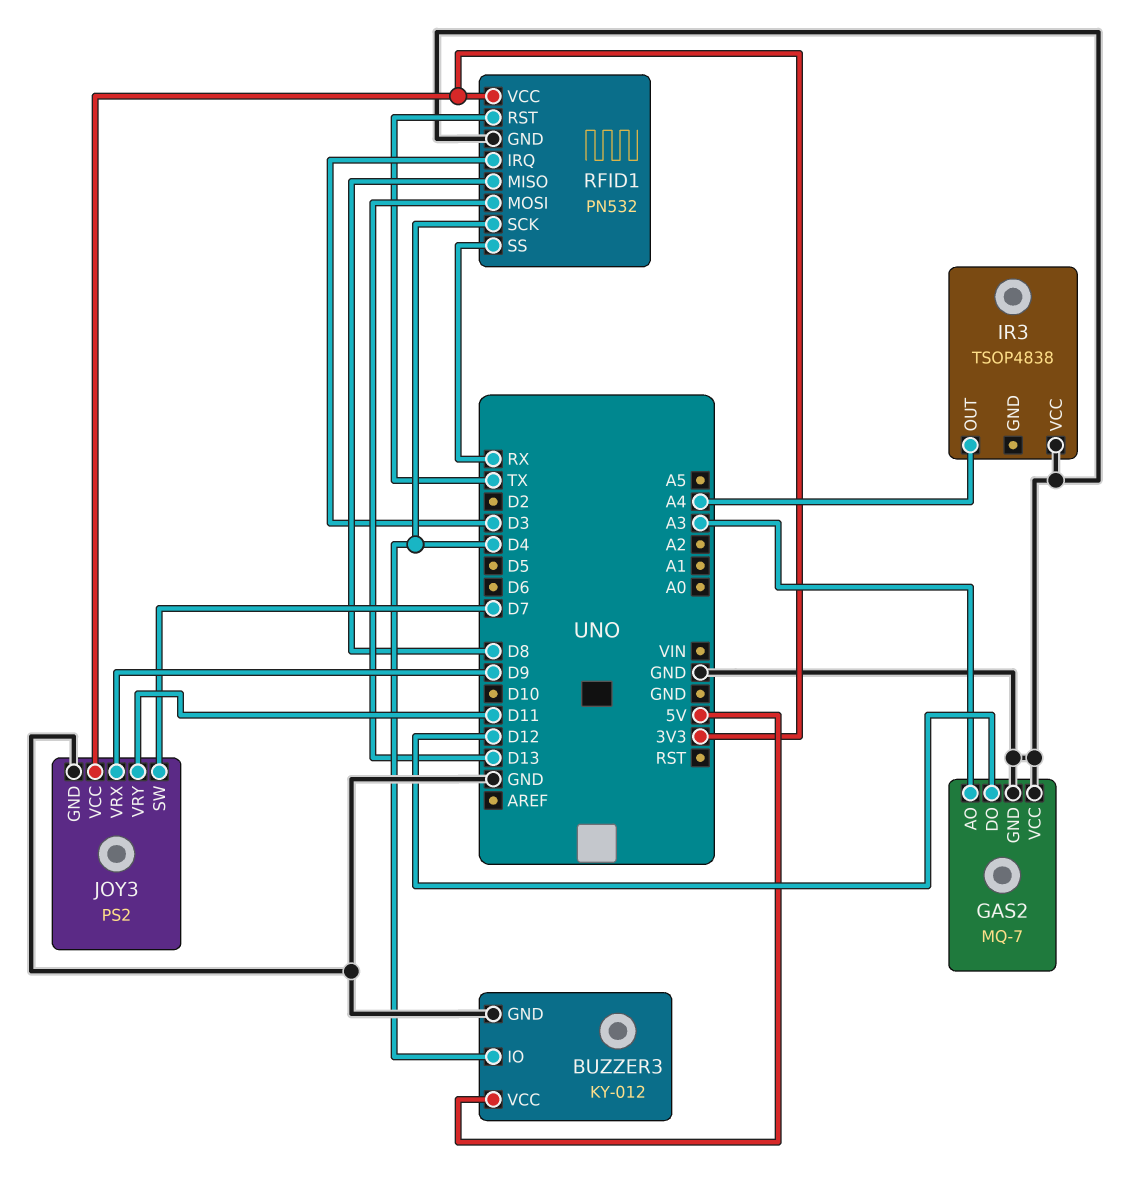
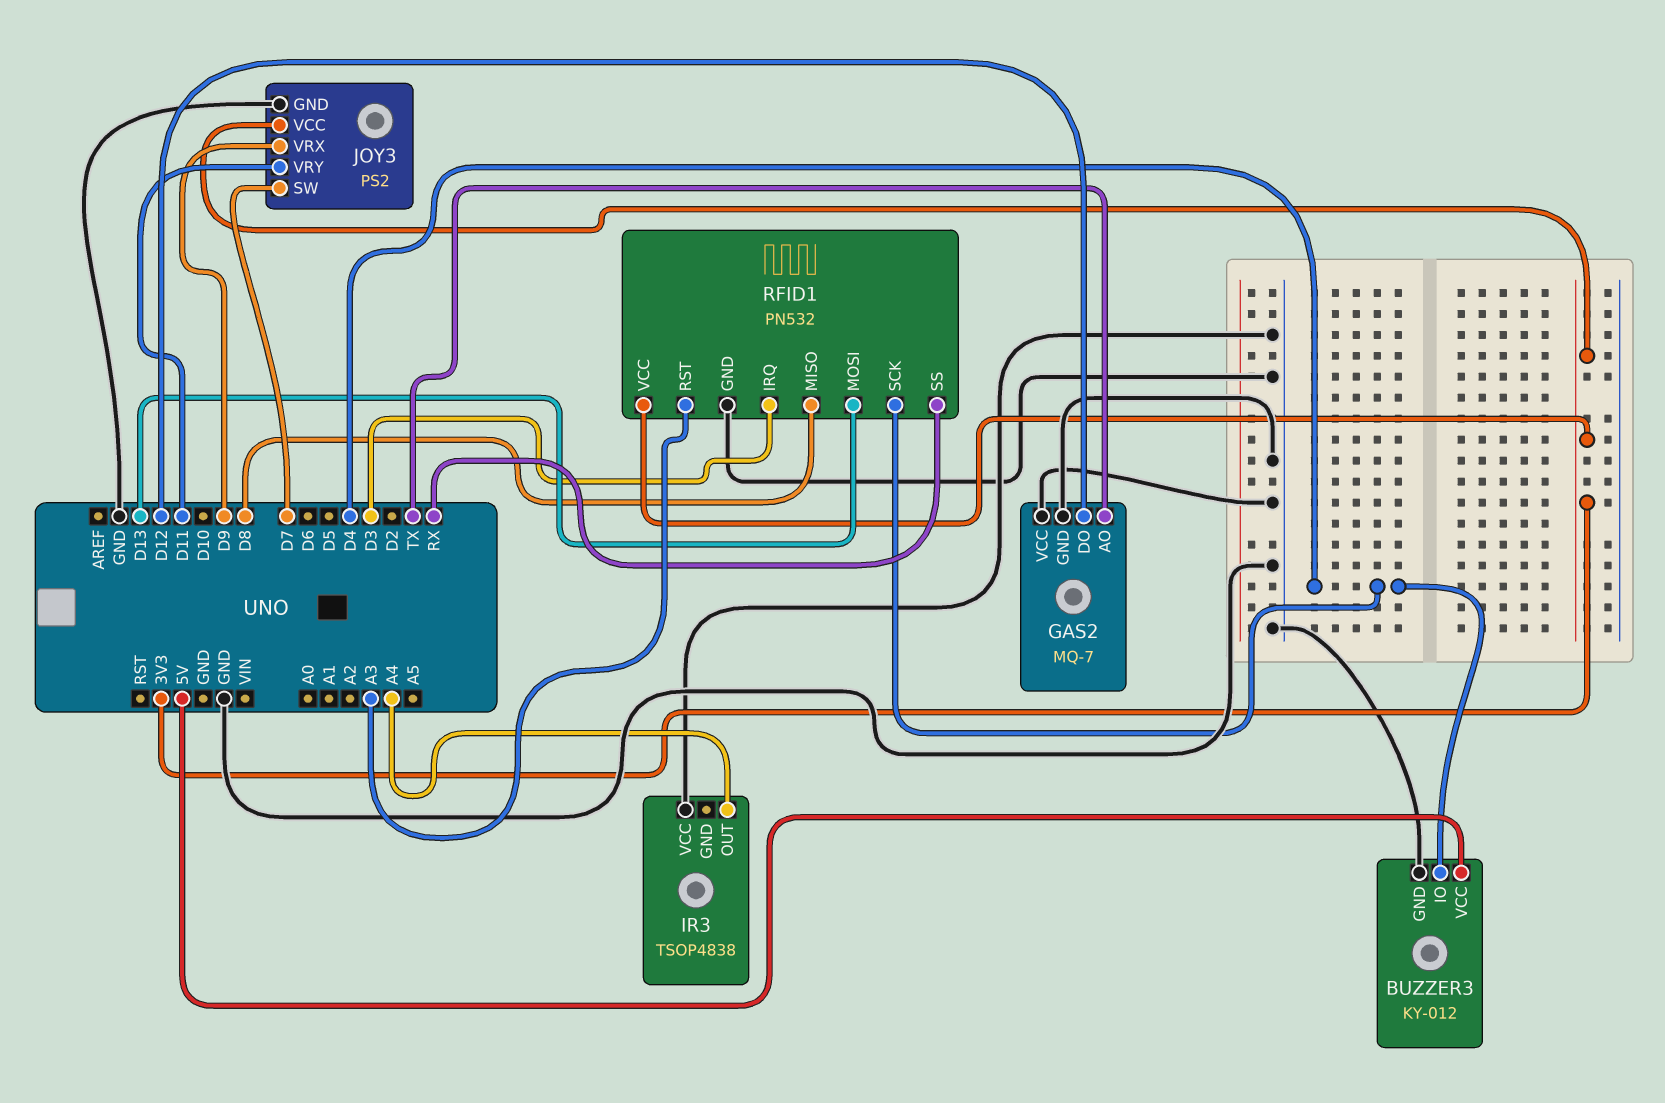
GAS2 pin AO: A3 -> TX
RFID1 pin RST: TX -> A3

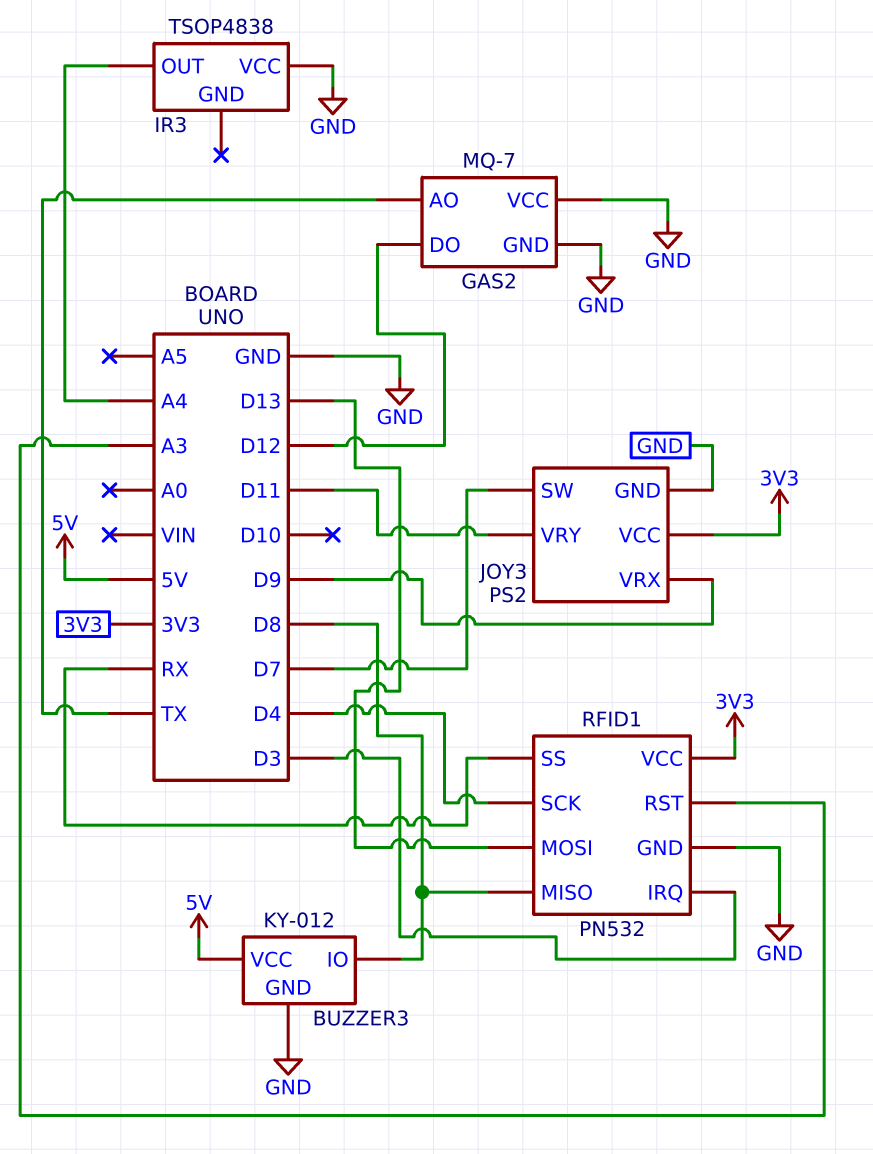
BUZZER3 pin IO: D4 -> D8

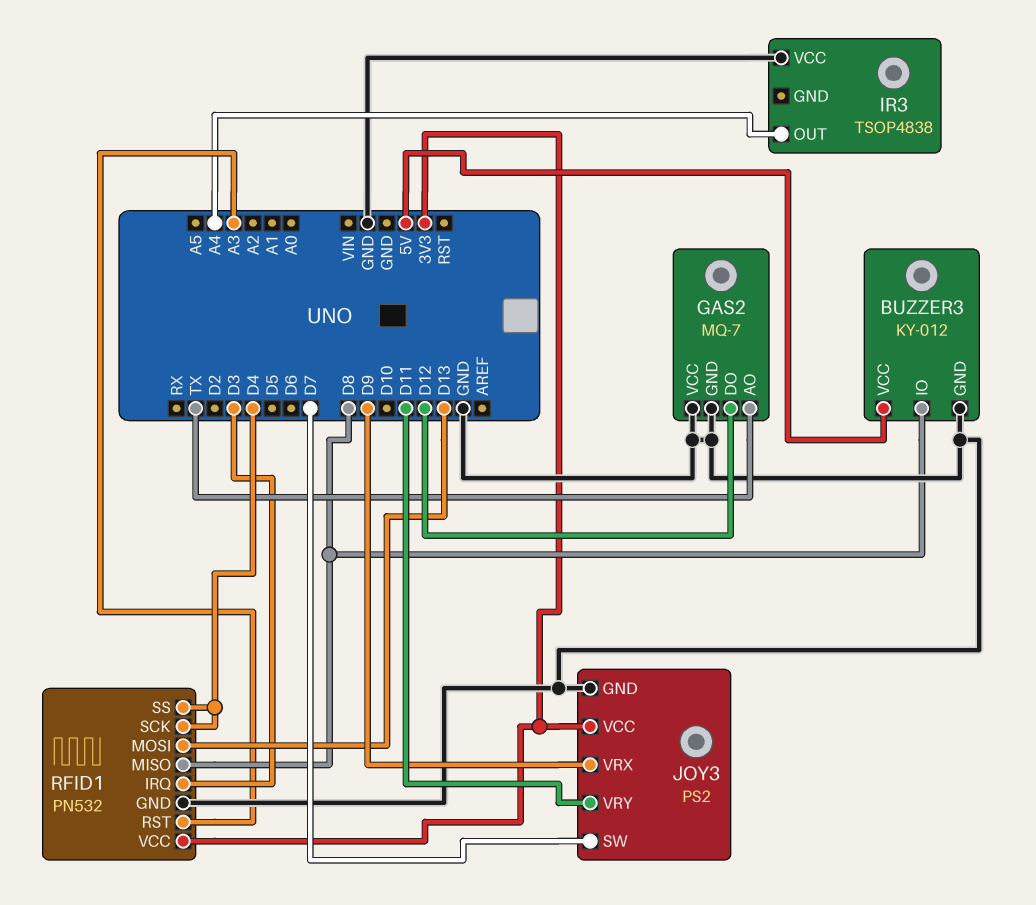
RFID1 pin SS: RX -> D4

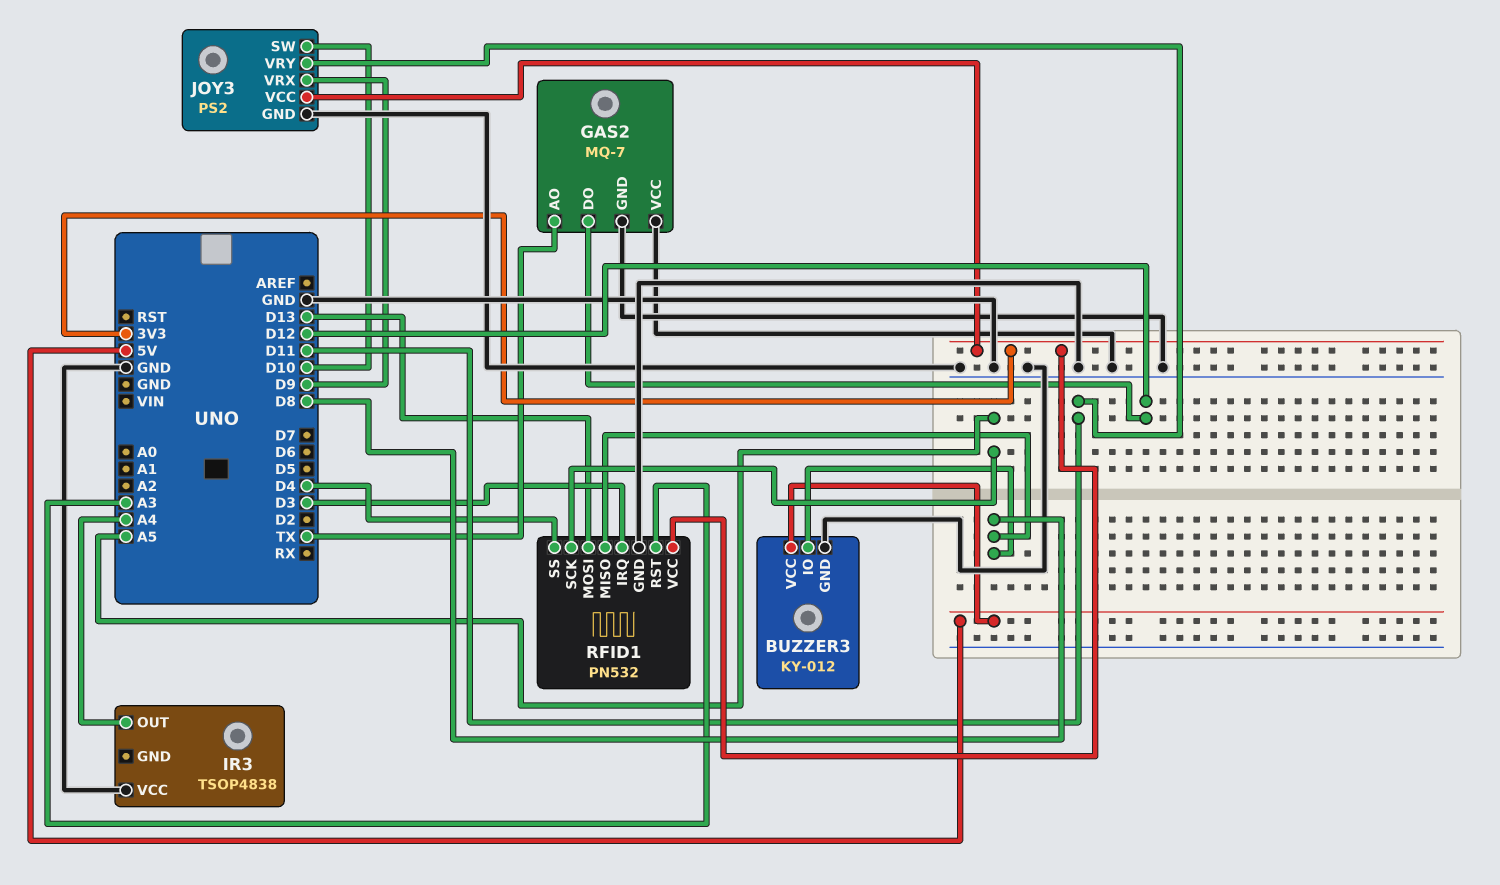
JOY3 pin SW: D7 -> D10
RFID1 pin SCK: D4 -> A5

